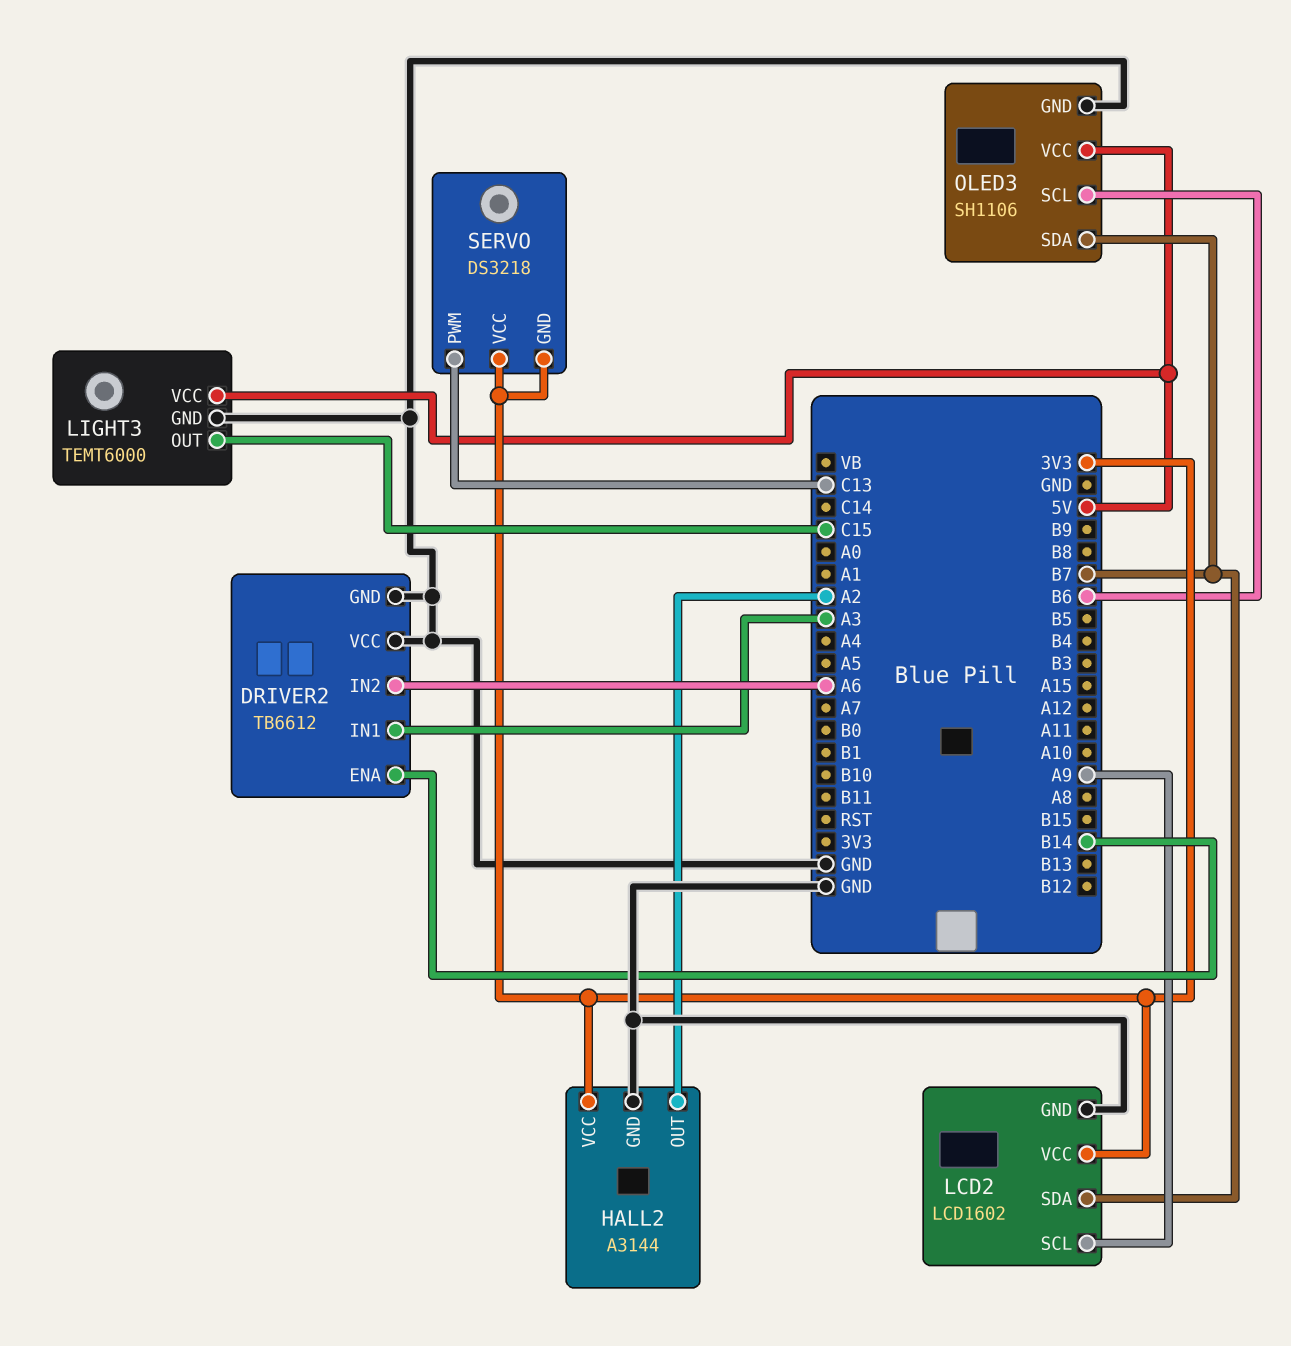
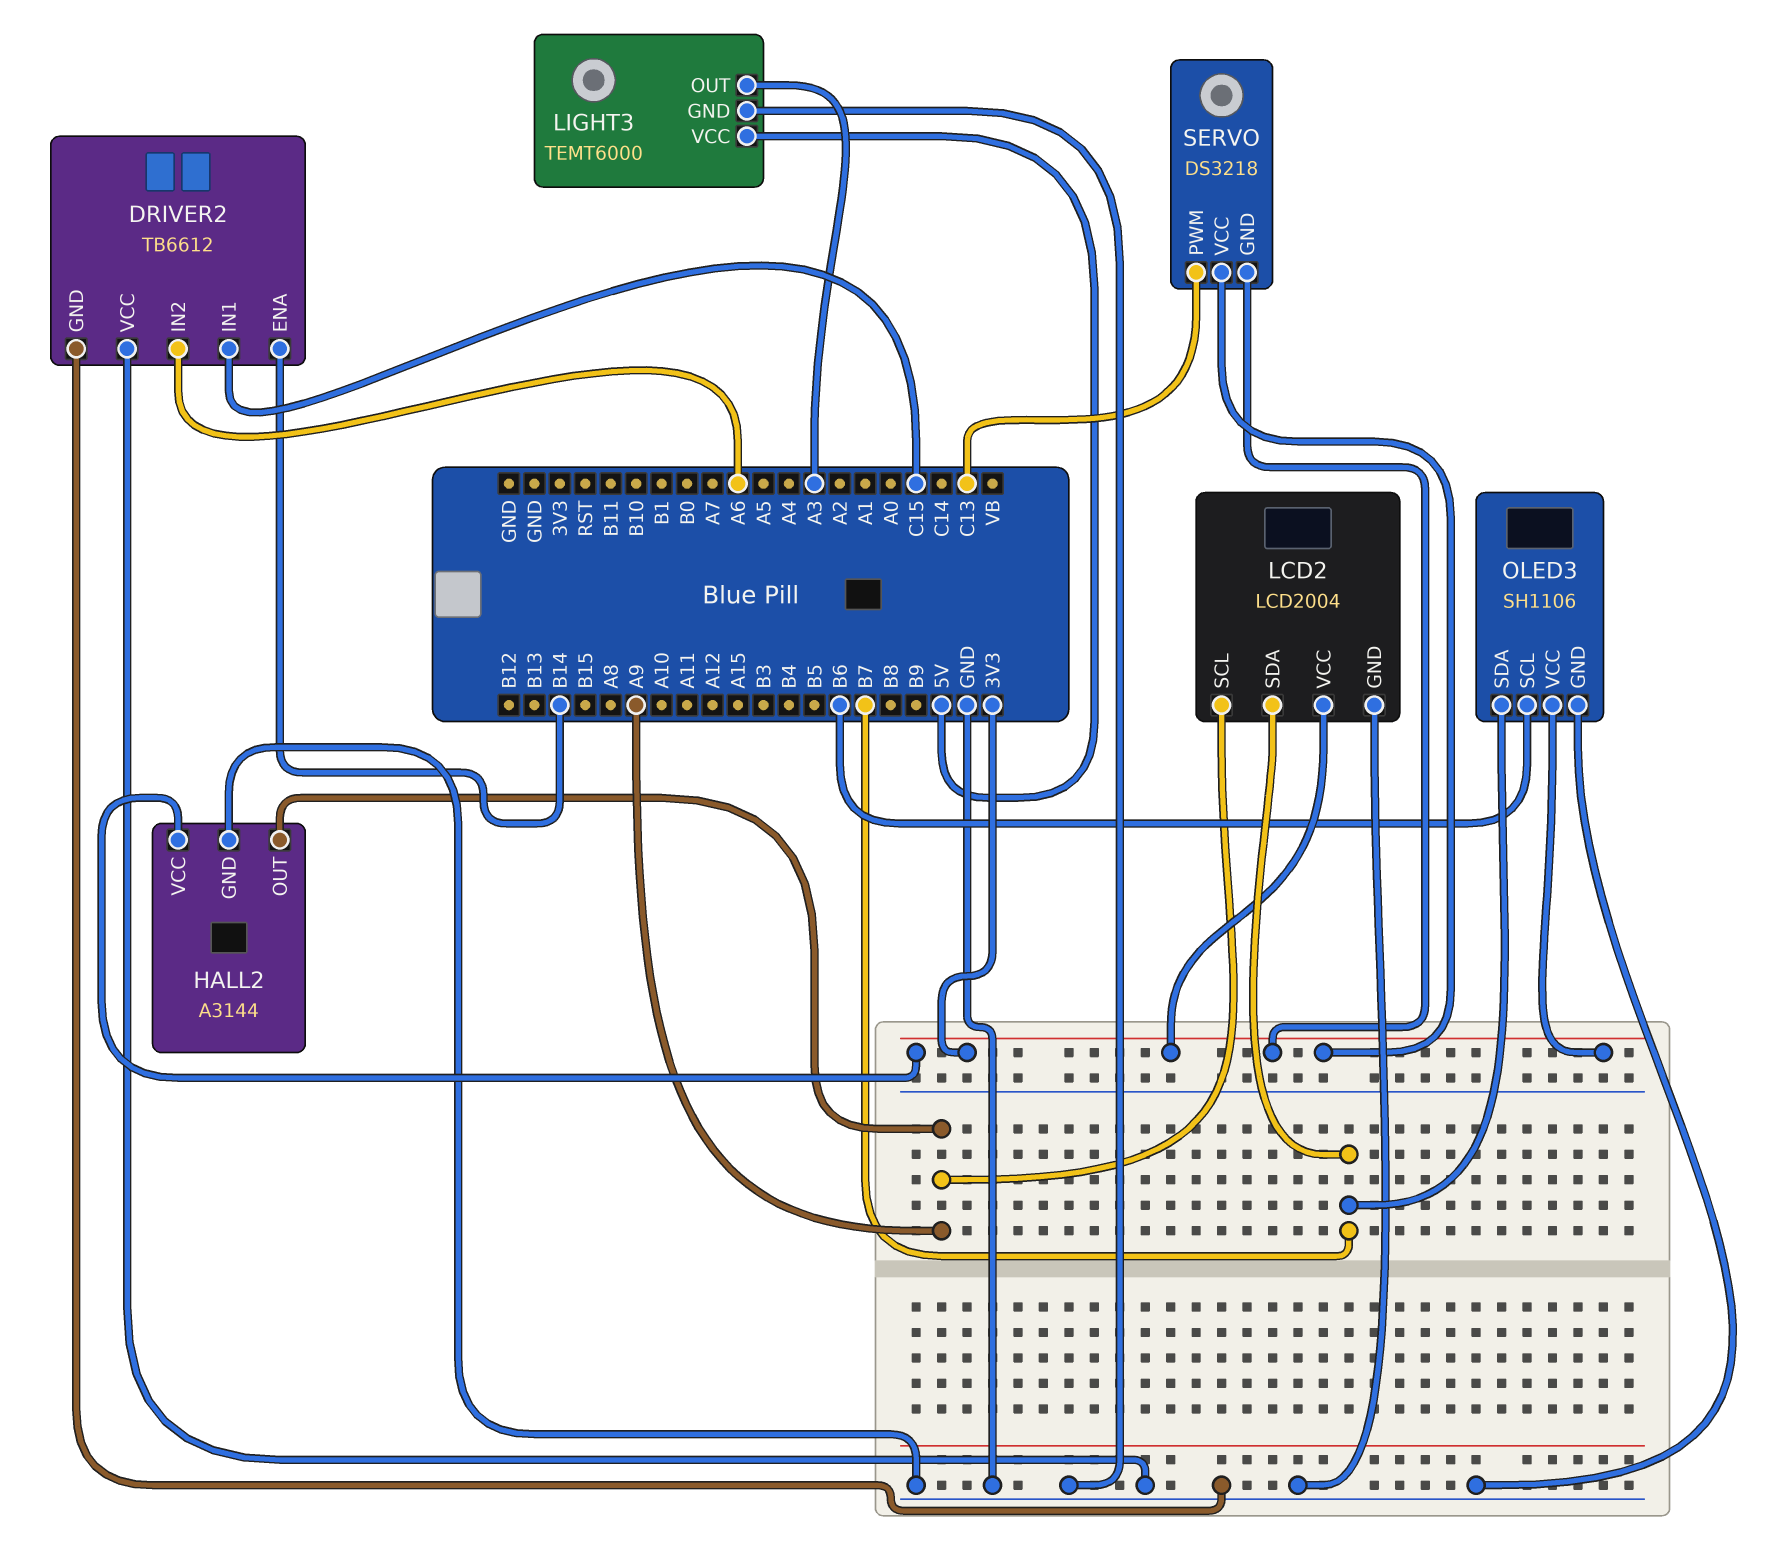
DRIVER2 pin IN1: A3 -> C15
HALL2 pin OUT: A2 -> A9
LCD2: LCD1602 -> LCD2004
LIGHT3 pin OUT: C15 -> A3
OLED3 pin VCC: 5V -> 3V3

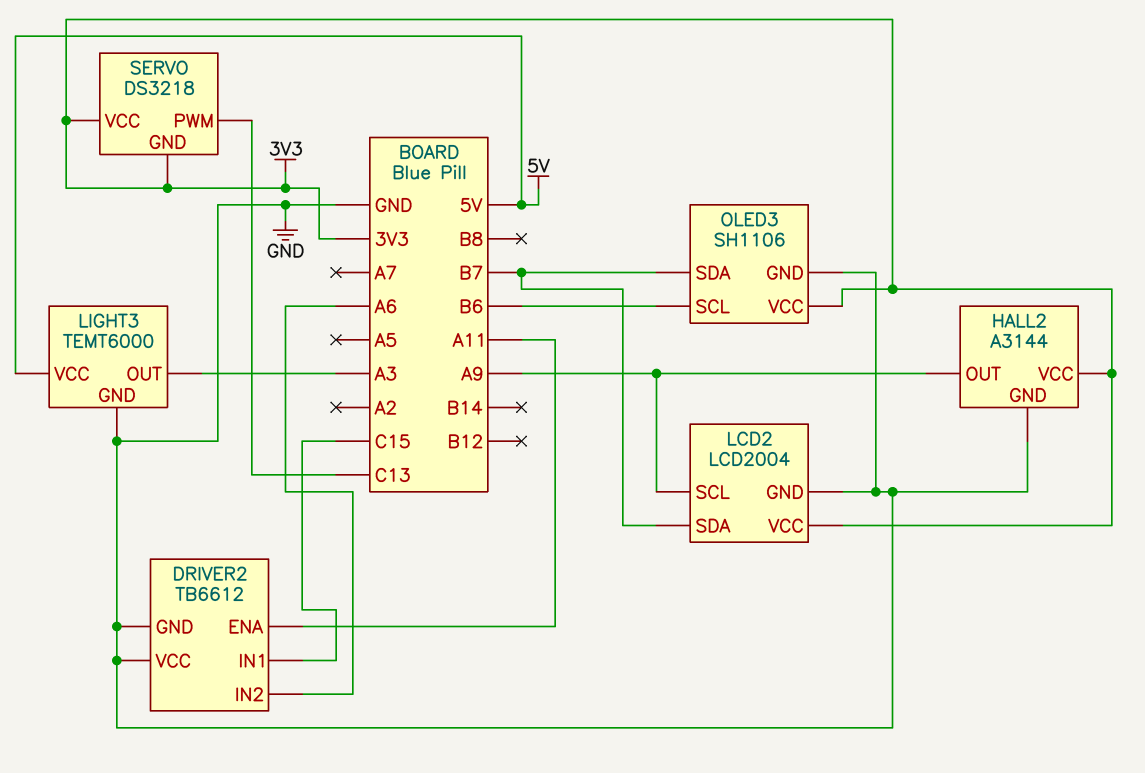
DRIVER2 pin ENA: B14 -> A11

